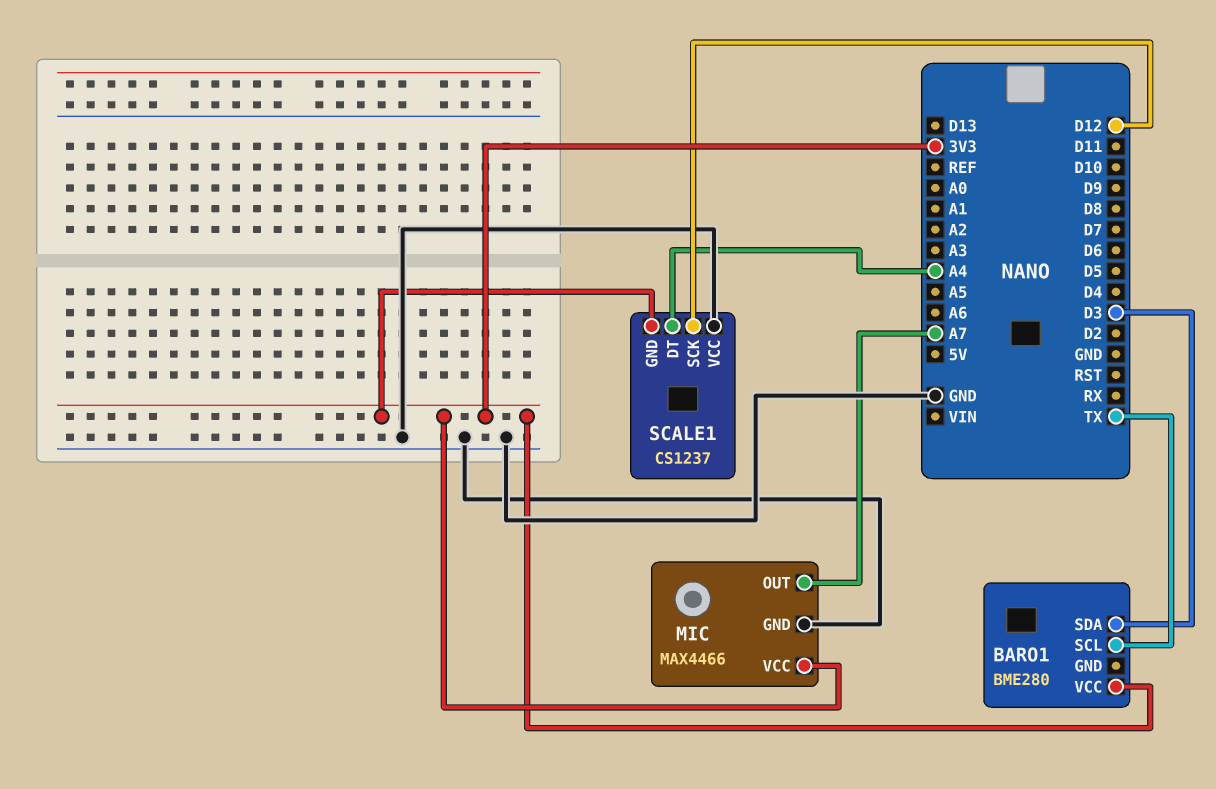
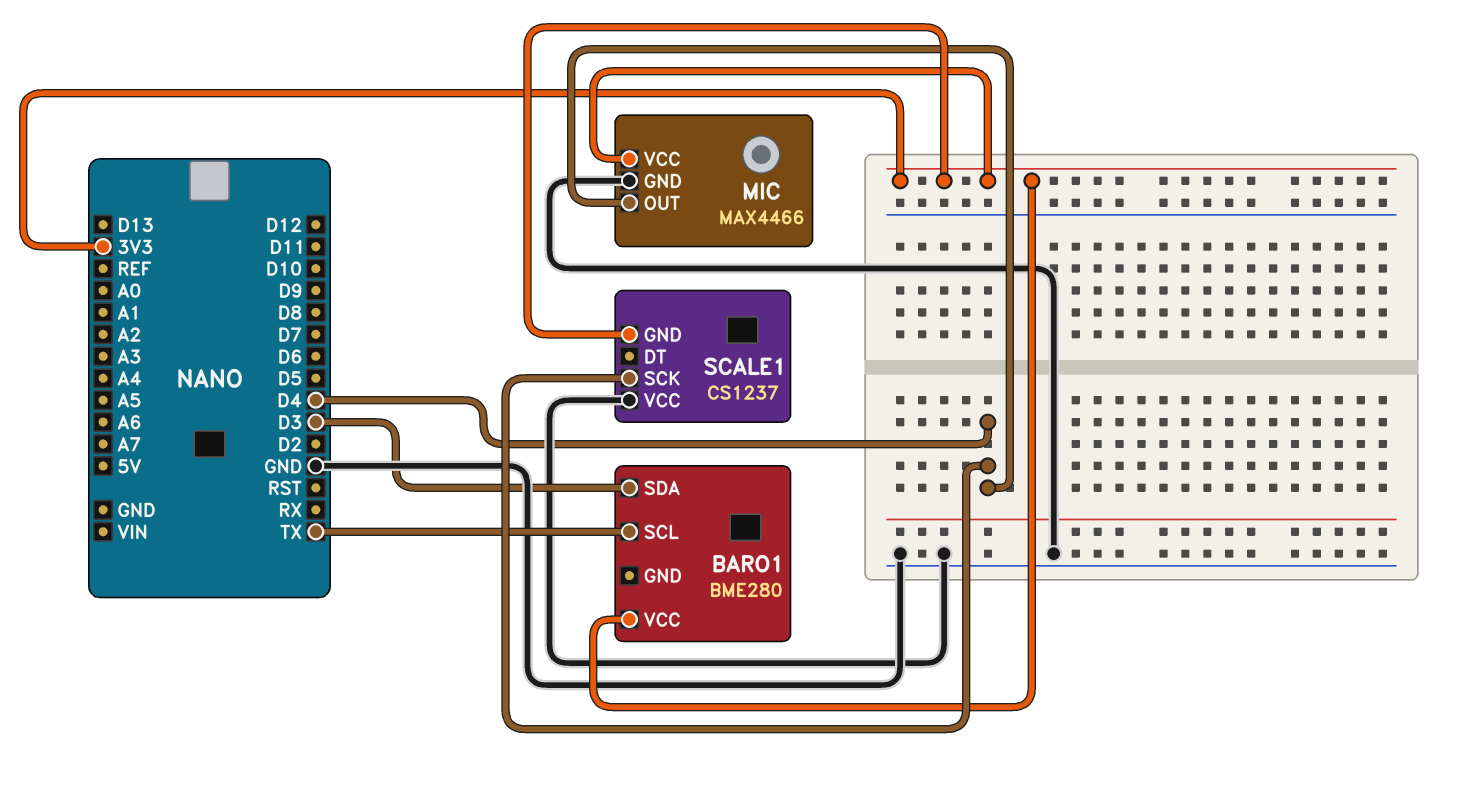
MIC pin OUT: A7 -> D4
SCALE1 pin DT: A4 -> none
SCALE1 pin SCK: D12 -> D4

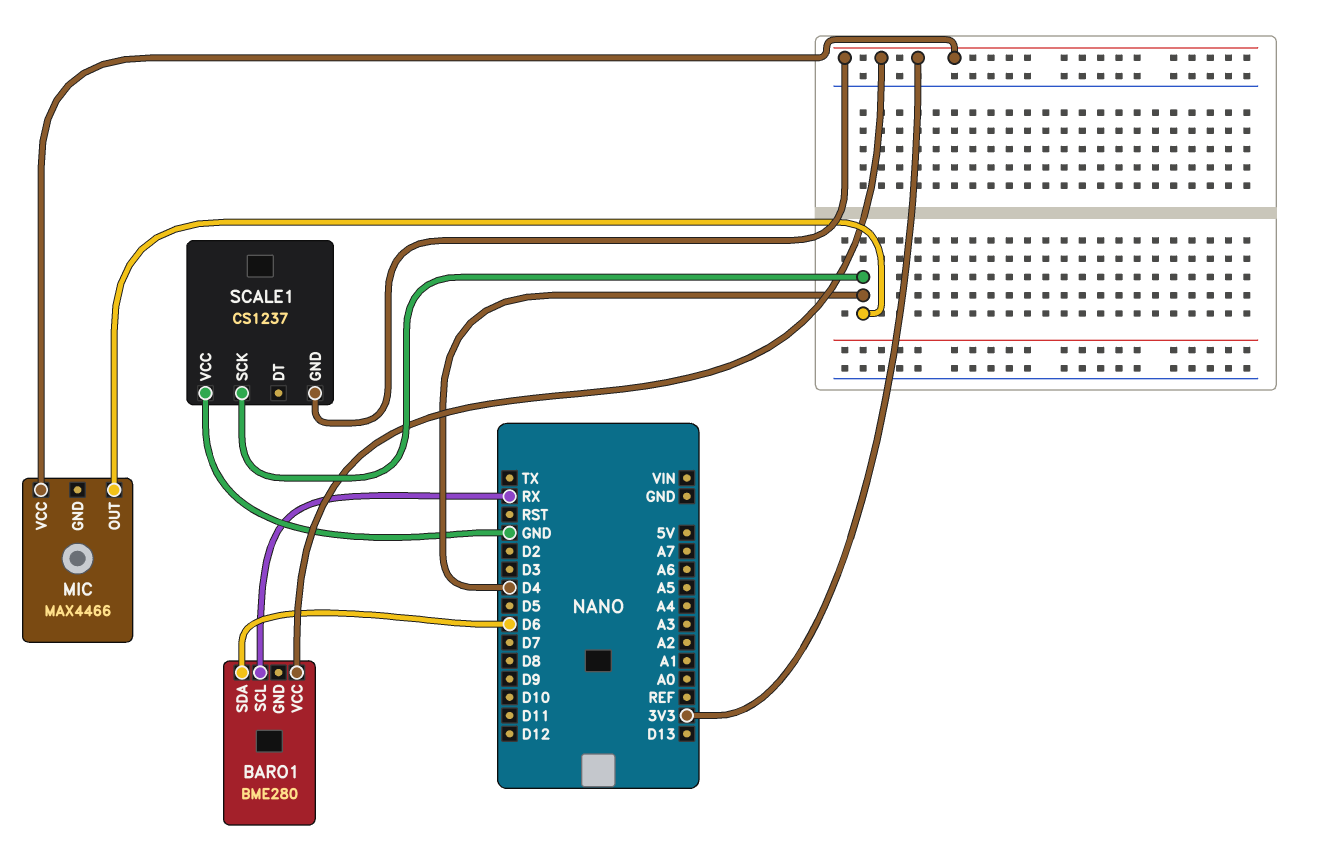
BARO1 pin SCL: TX -> RX
BARO1 pin SDA: D3 -> D6
MIC pin GND: GND -> none

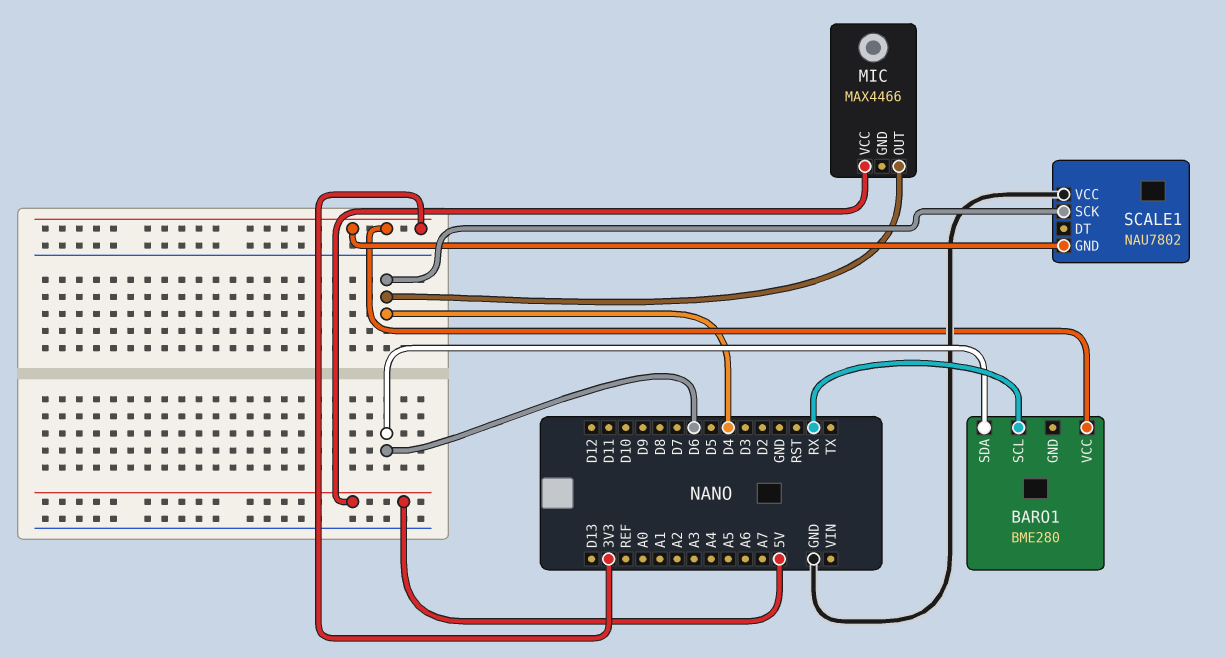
MIC pin VCC: 3V3 -> 5V
SCALE1: CS1237 -> NAU7802

